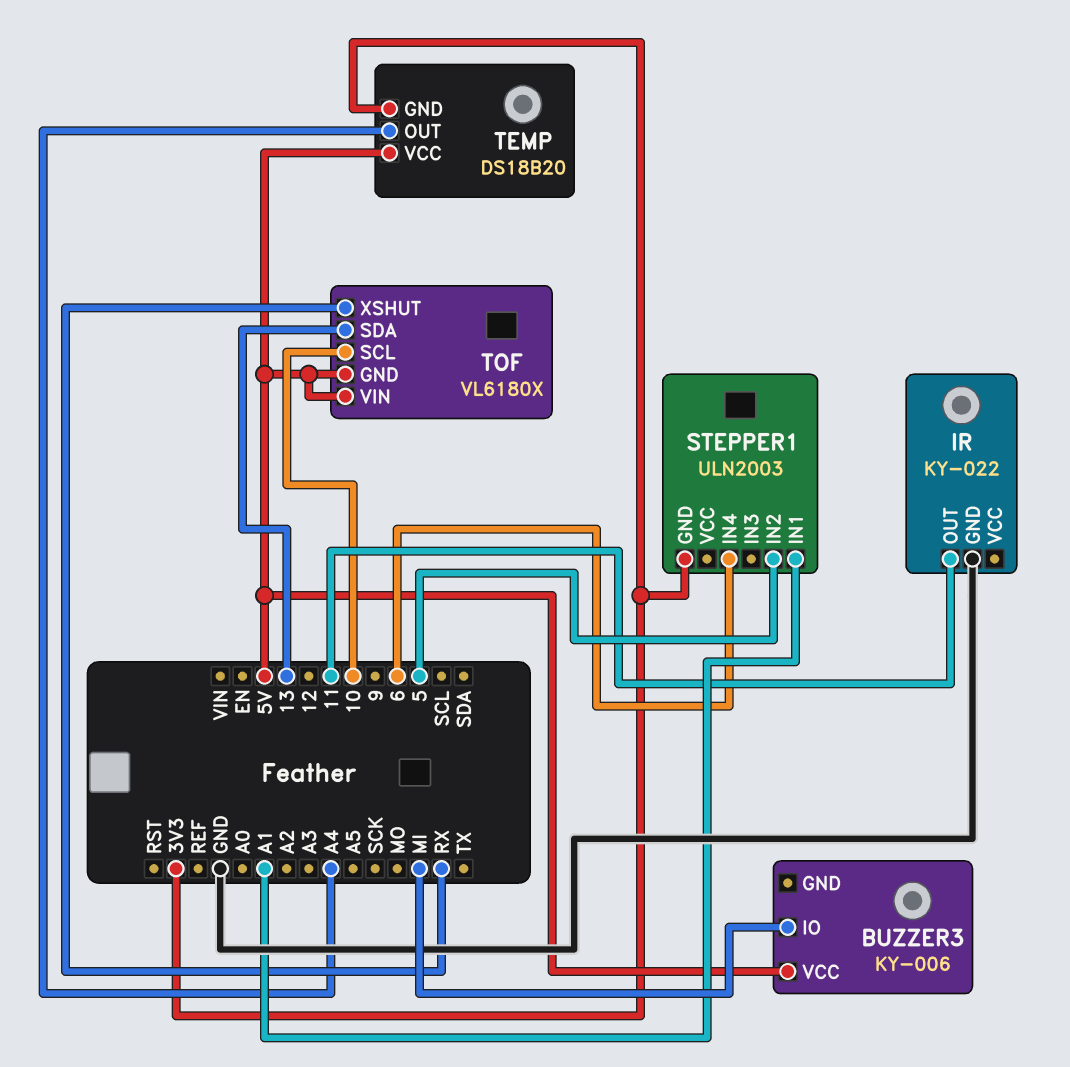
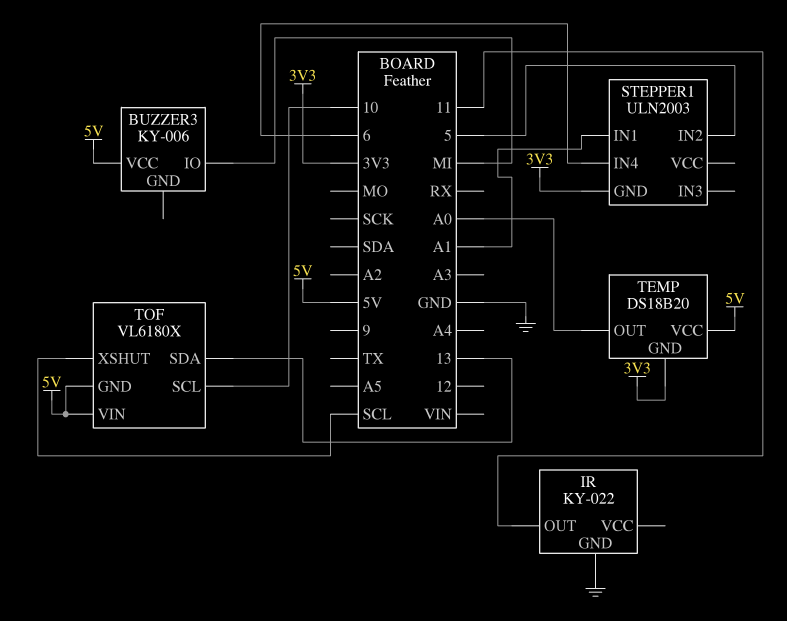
TEMP pin OUT: A4 -> A0
TOF pin XSHUT: RX -> SCL

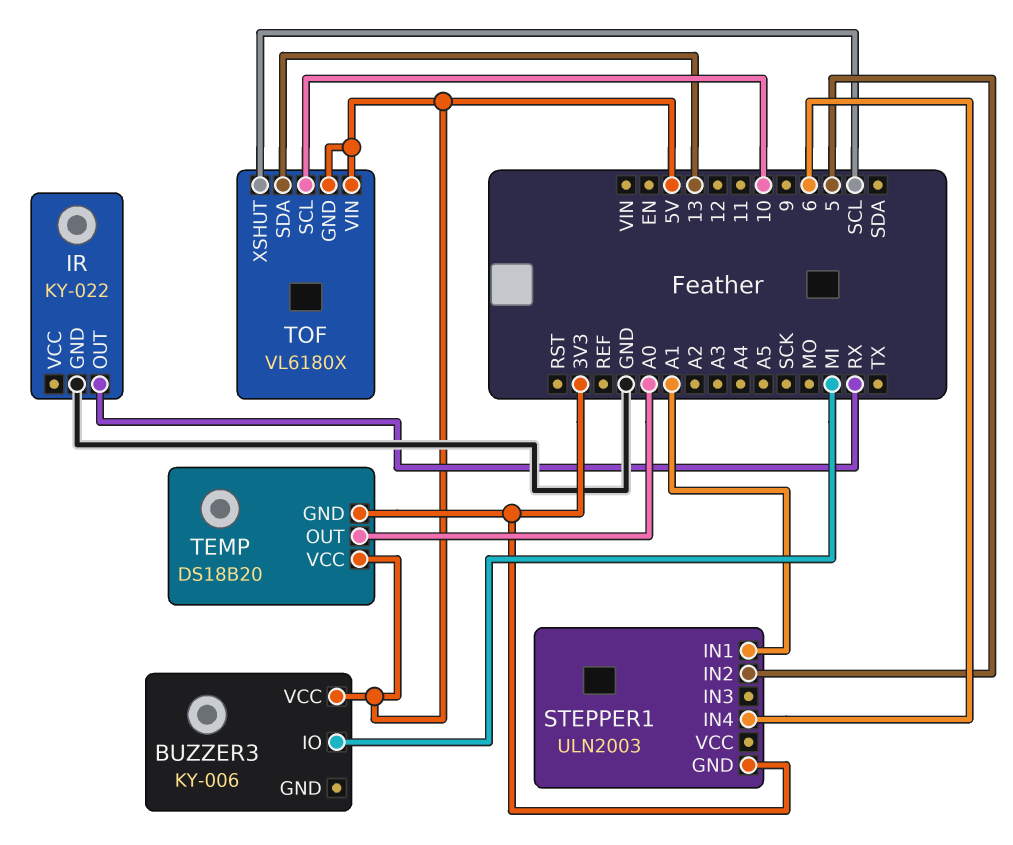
IR pin OUT: 11 -> RX

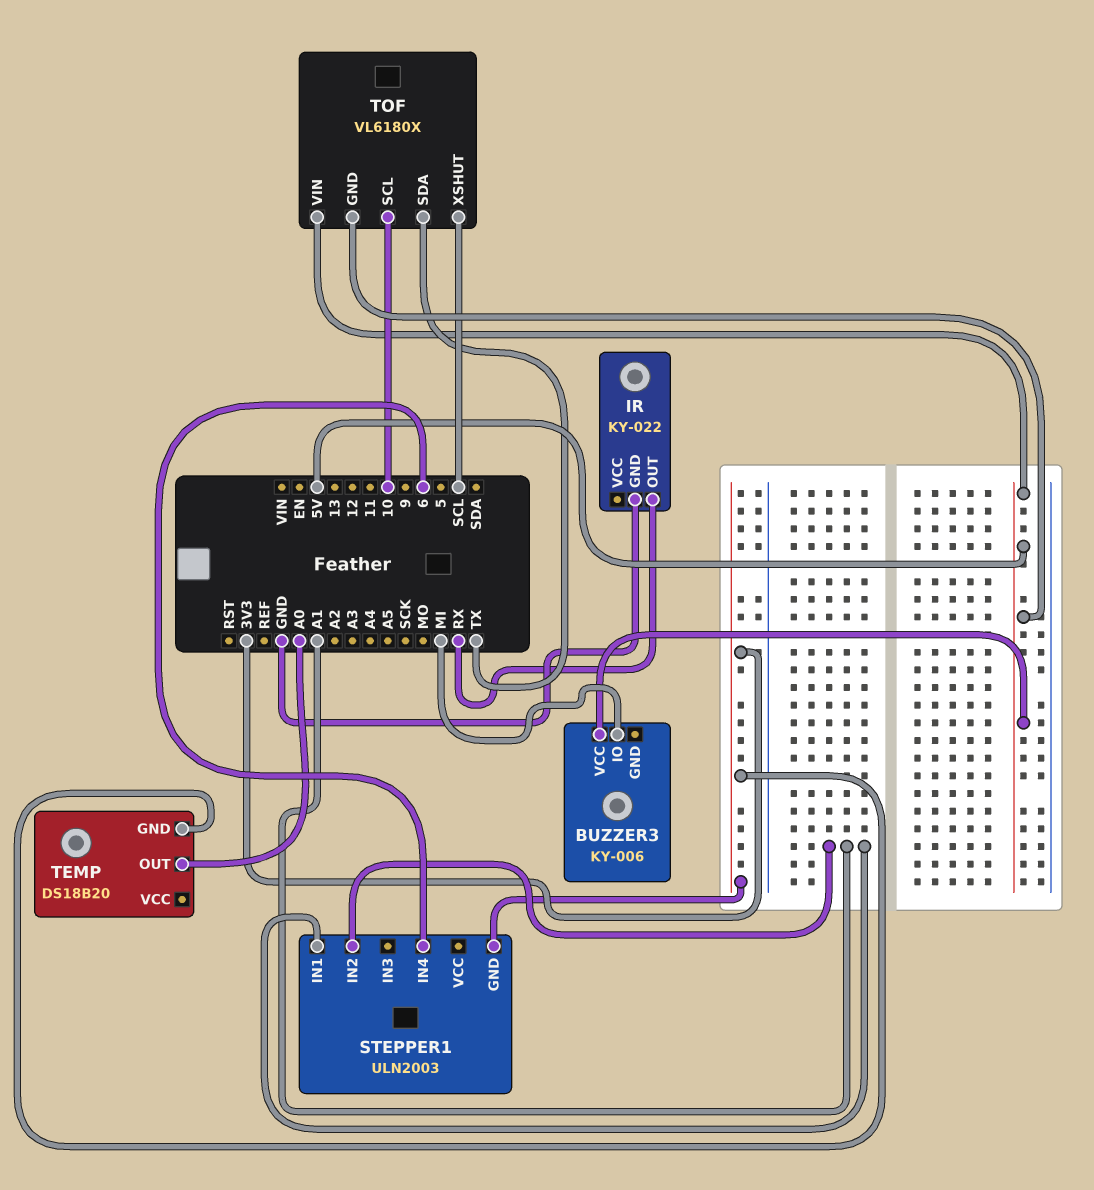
STEPPER1 pin IN2: 5 -> A1
TEMP pin VCC: 5V -> none
TOF pin SDA: 13 -> TX

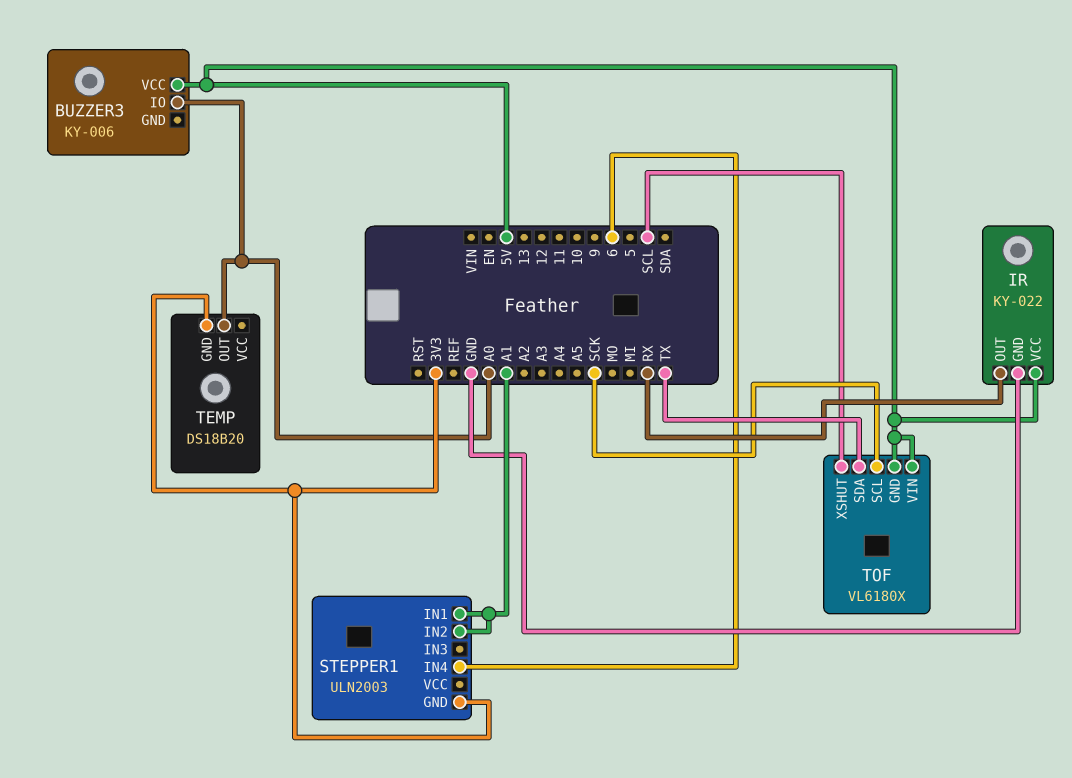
BUZZER3 pin IO: MI -> A0
IR pin VCC: none -> 5V
TOF pin SCL: 10 -> SCK

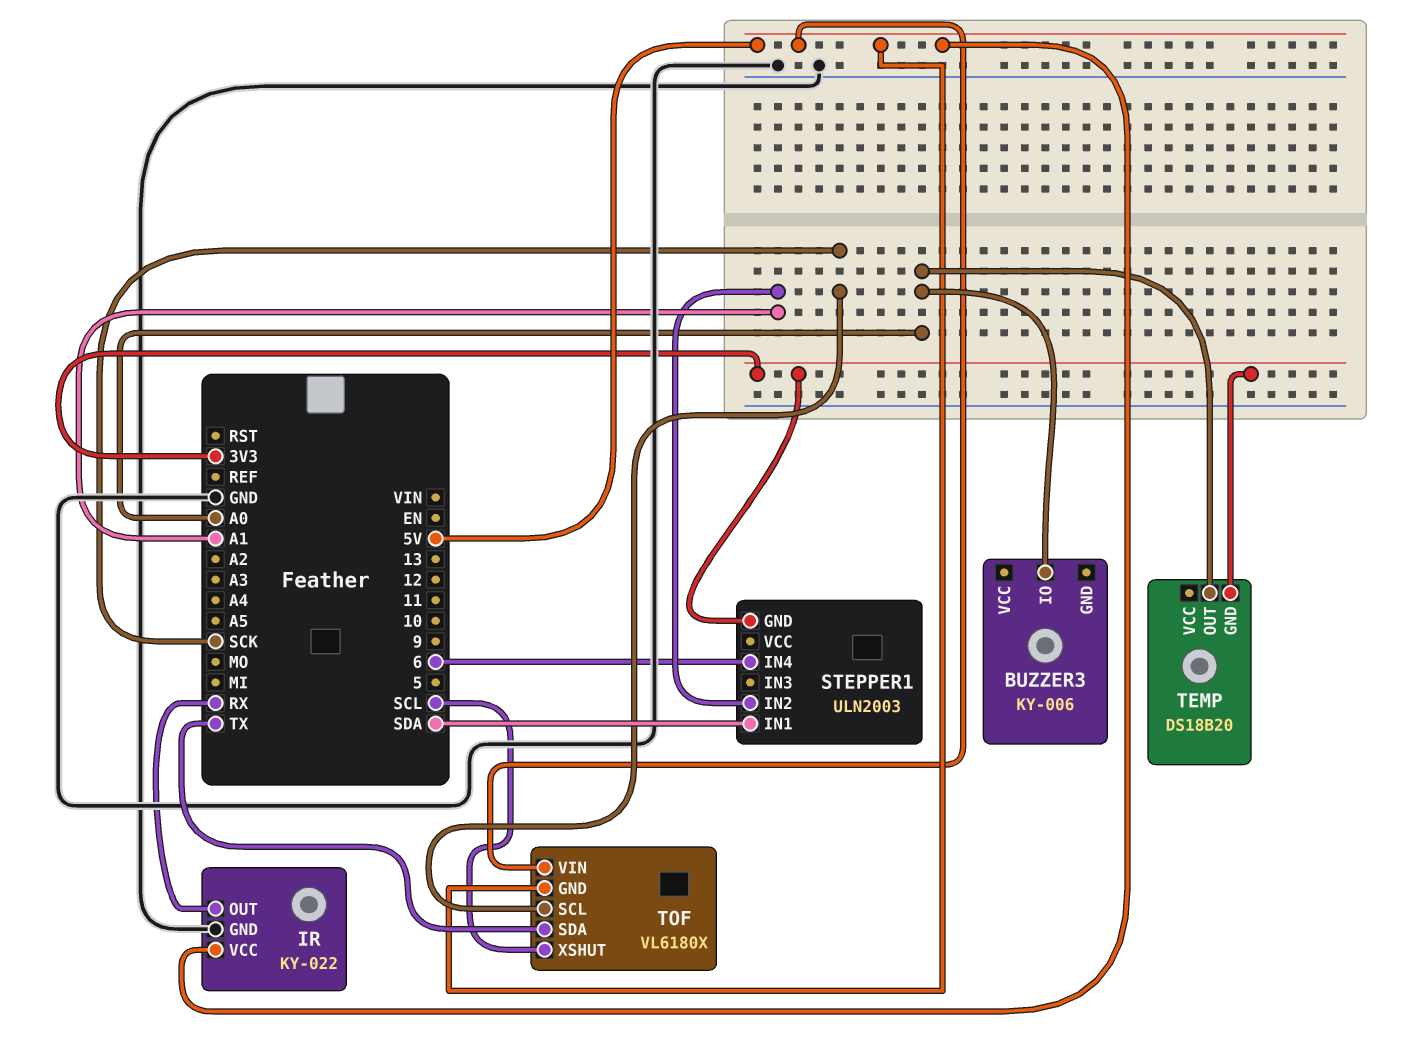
BUZZER3 pin VCC: 5V -> none
STEPPER1 pin IN1: A1 -> SDA

